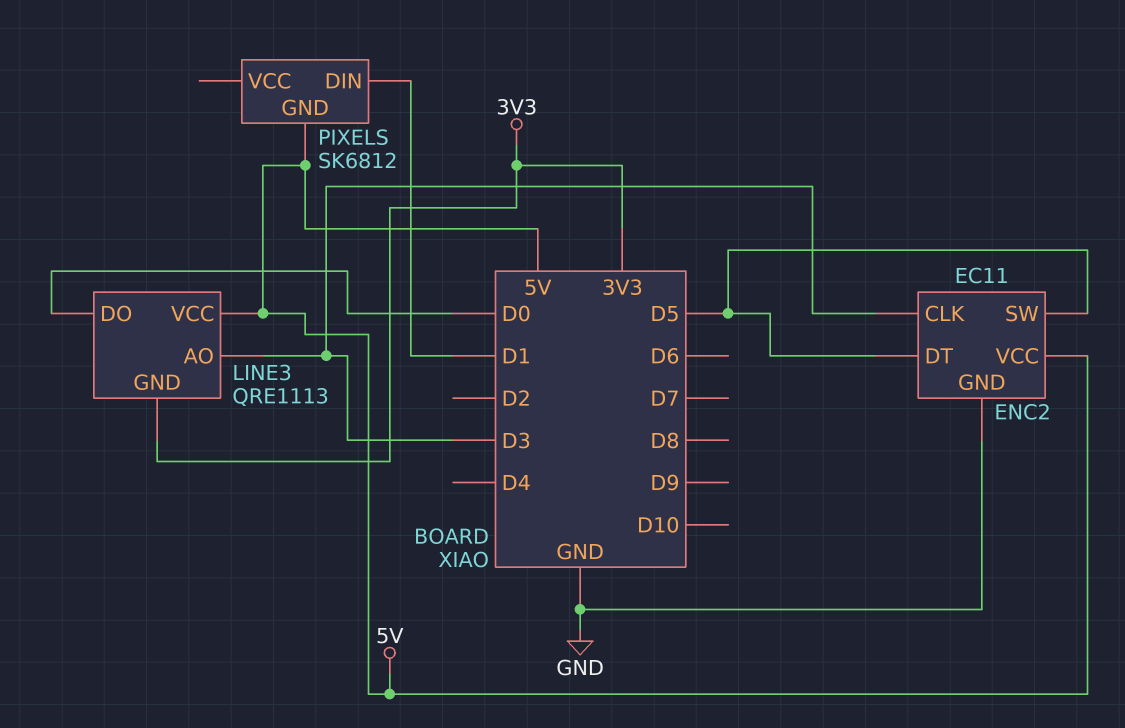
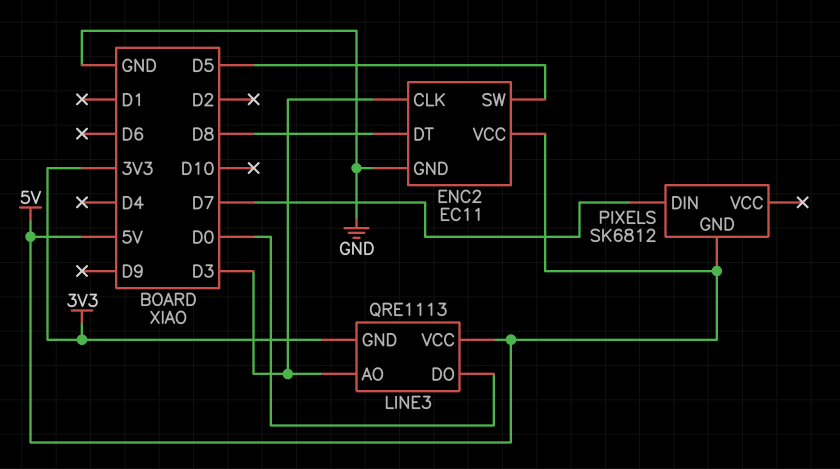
ENC2 pin DT: D5 -> D8
PIXELS pin DIN: D1 -> D7

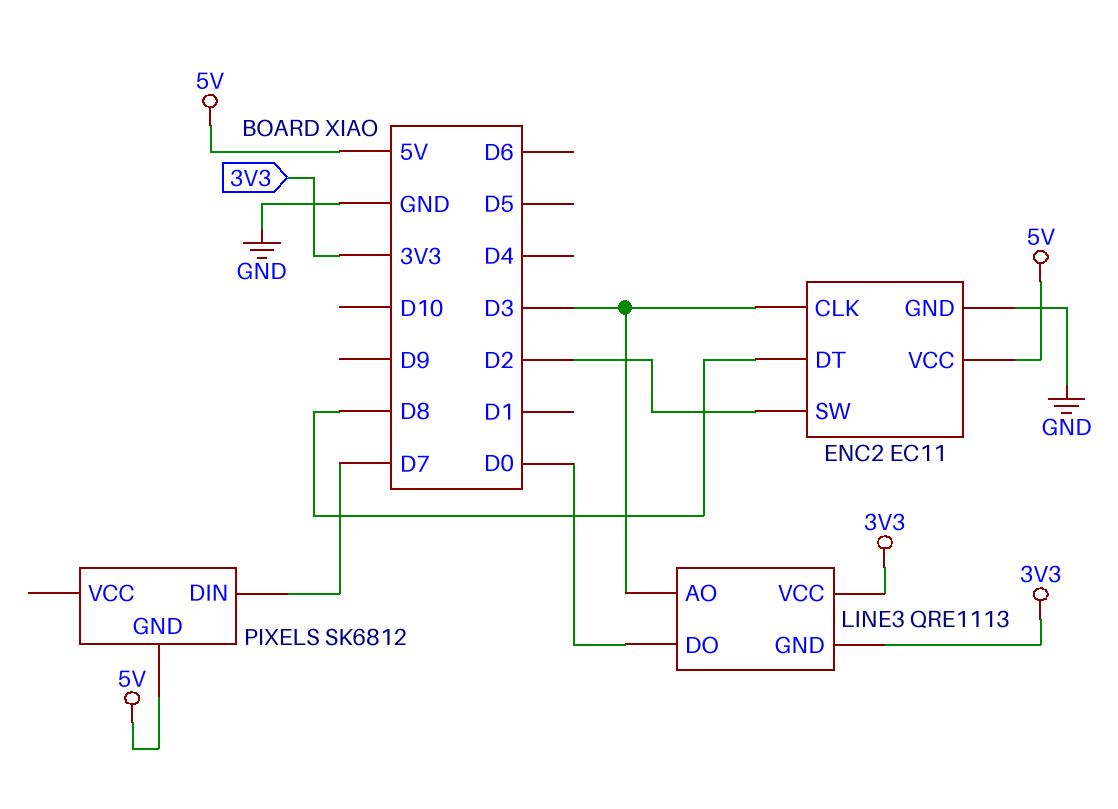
ENC2 pin SW: D5 -> D2
LINE3 pin VCC: 5V -> 3V3

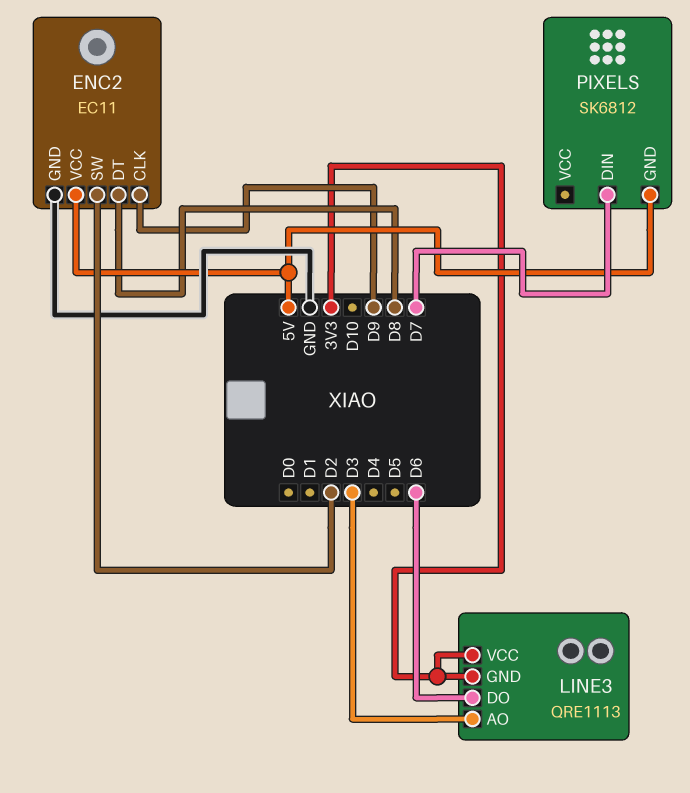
ENC2 pin CLK: D3 -> D9
LINE3 pin DO: D0 -> D6

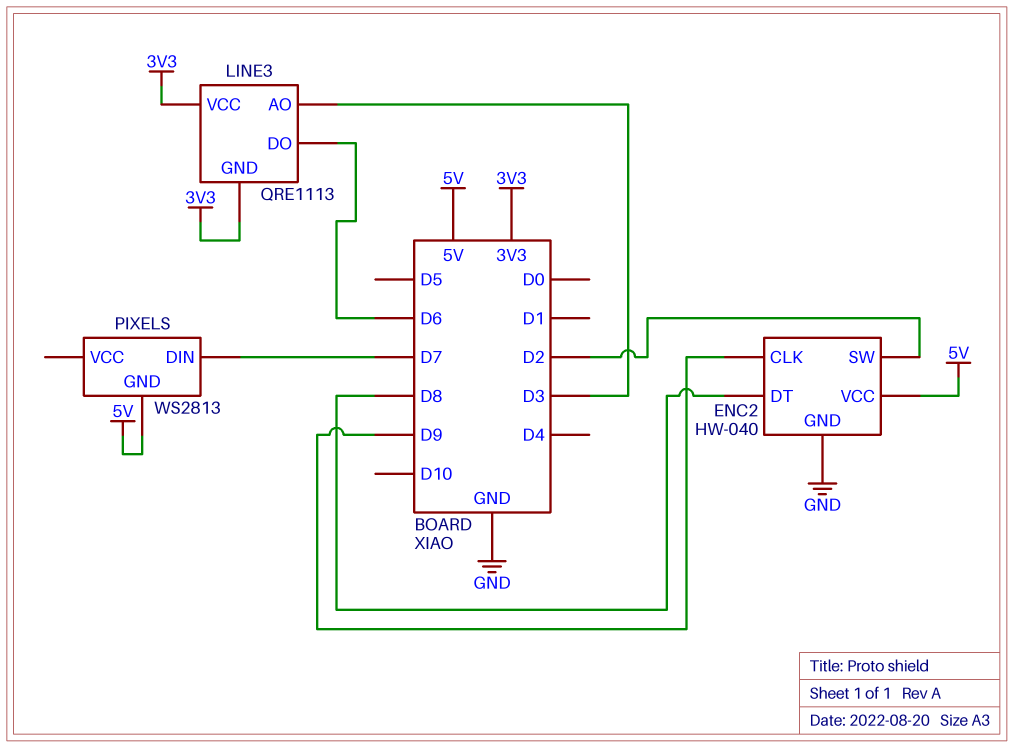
ENC2: EC11 -> HW-040
PIXELS: SK6812 -> WS2813

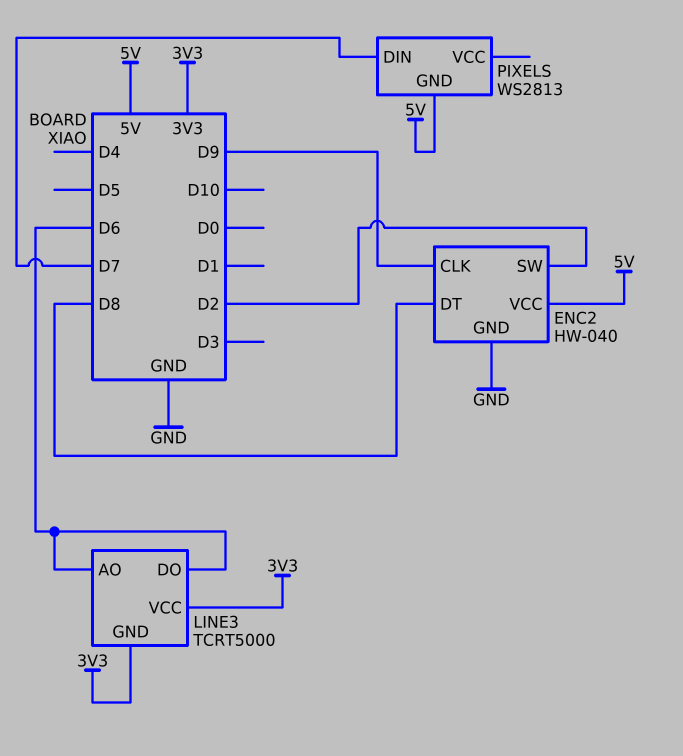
LINE3: QRE1113 -> TCRT5000
LINE3 pin AO: D3 -> D6

